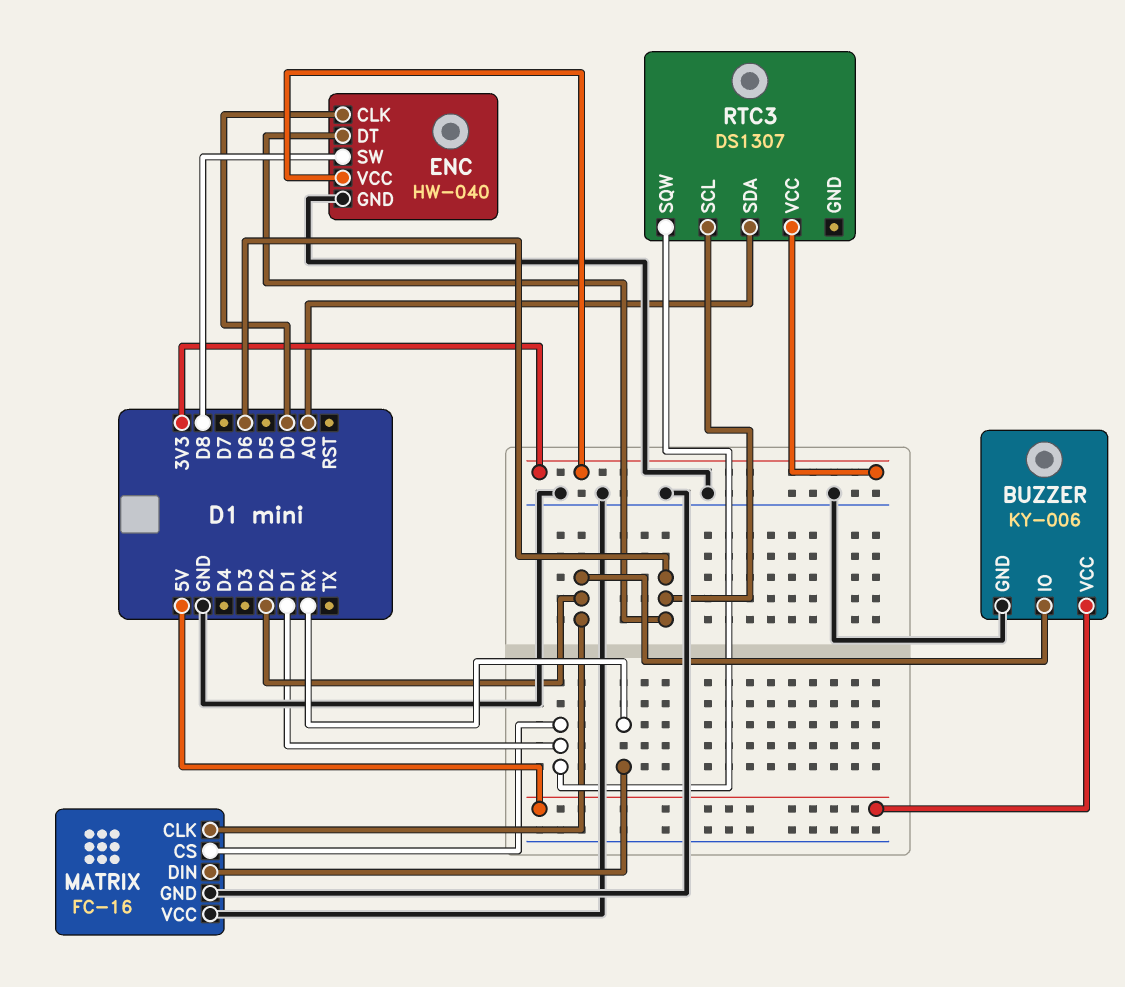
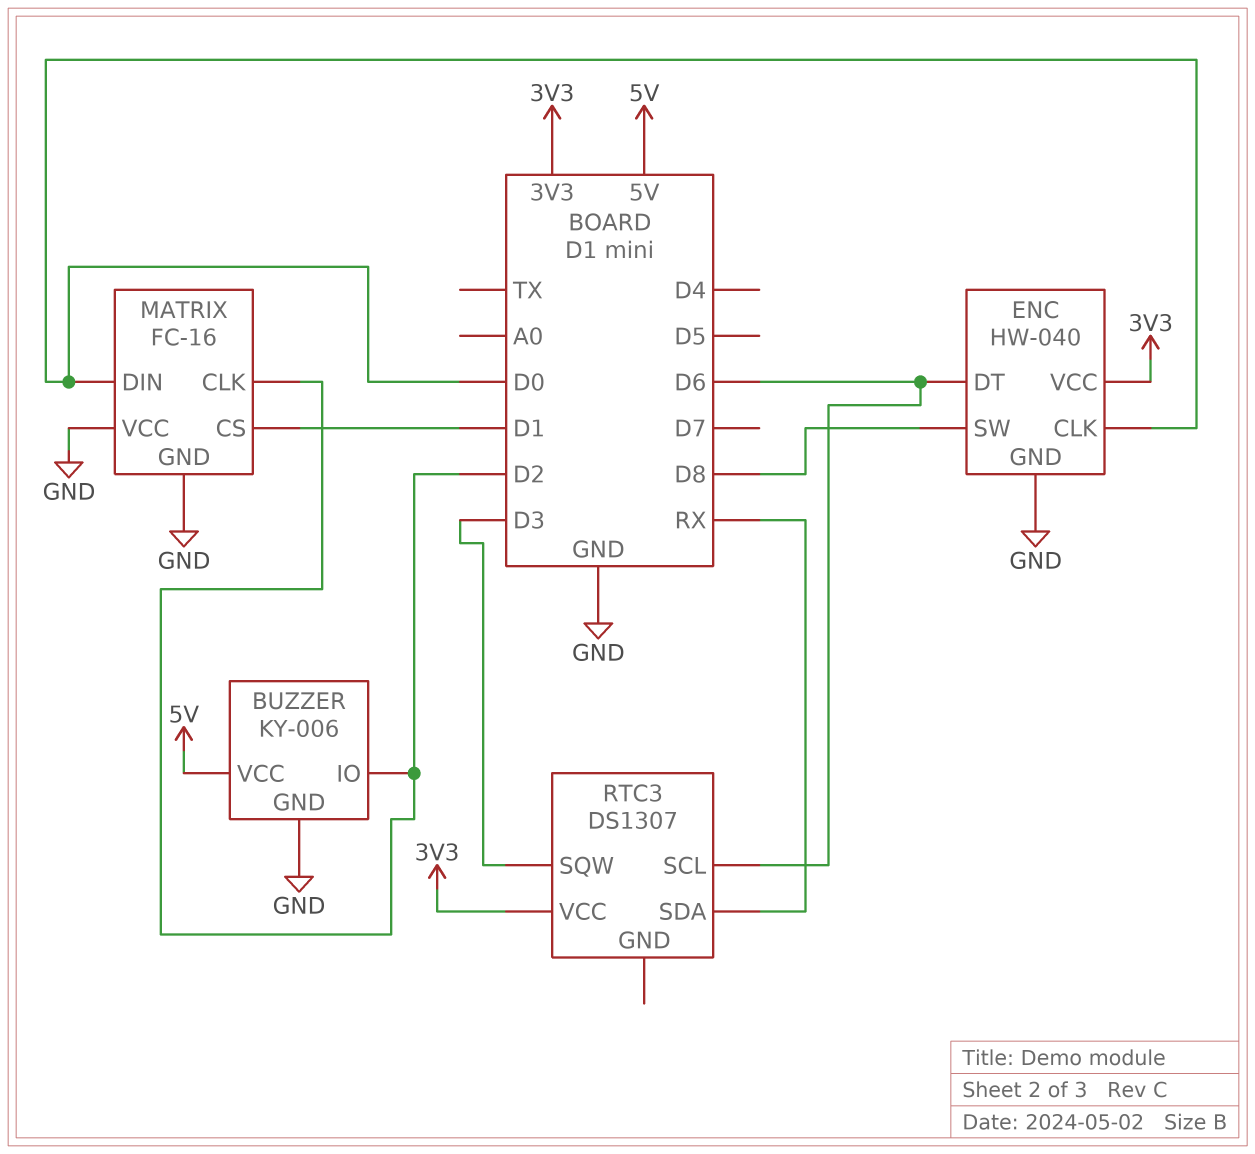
MATRIX pin DIN: RX -> D0
RTC3 pin SDA: A0 -> RX
RTC3 pin SQW: D1 -> D3

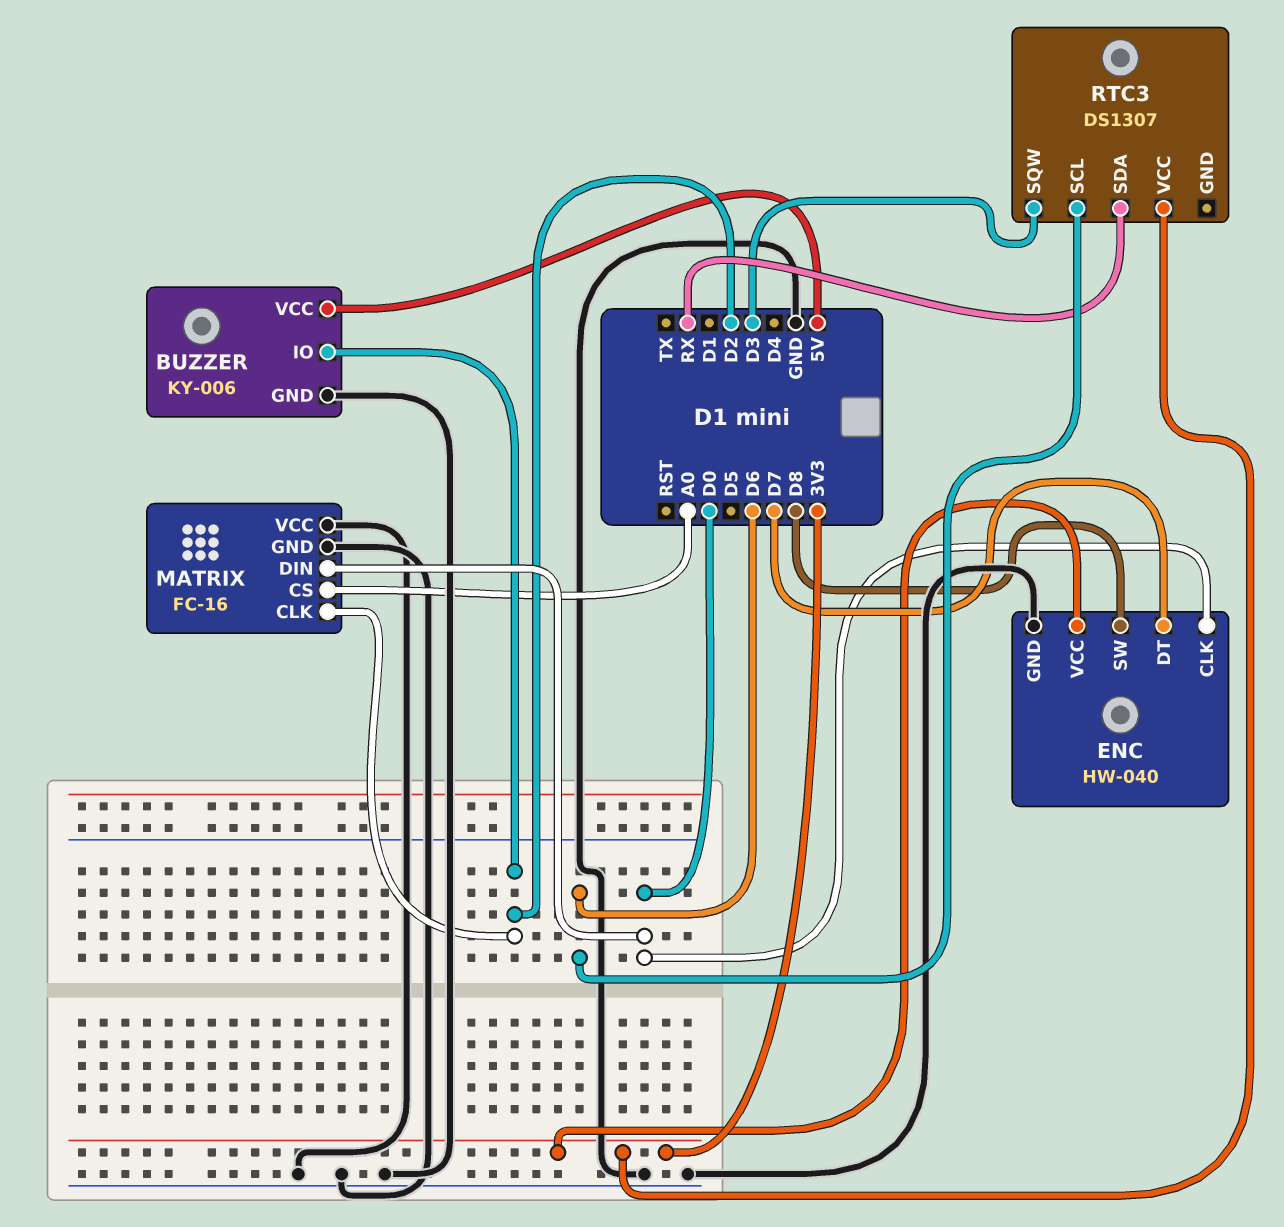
ENC pin DT: D6 -> D7
MATRIX pin CS: D1 -> A0

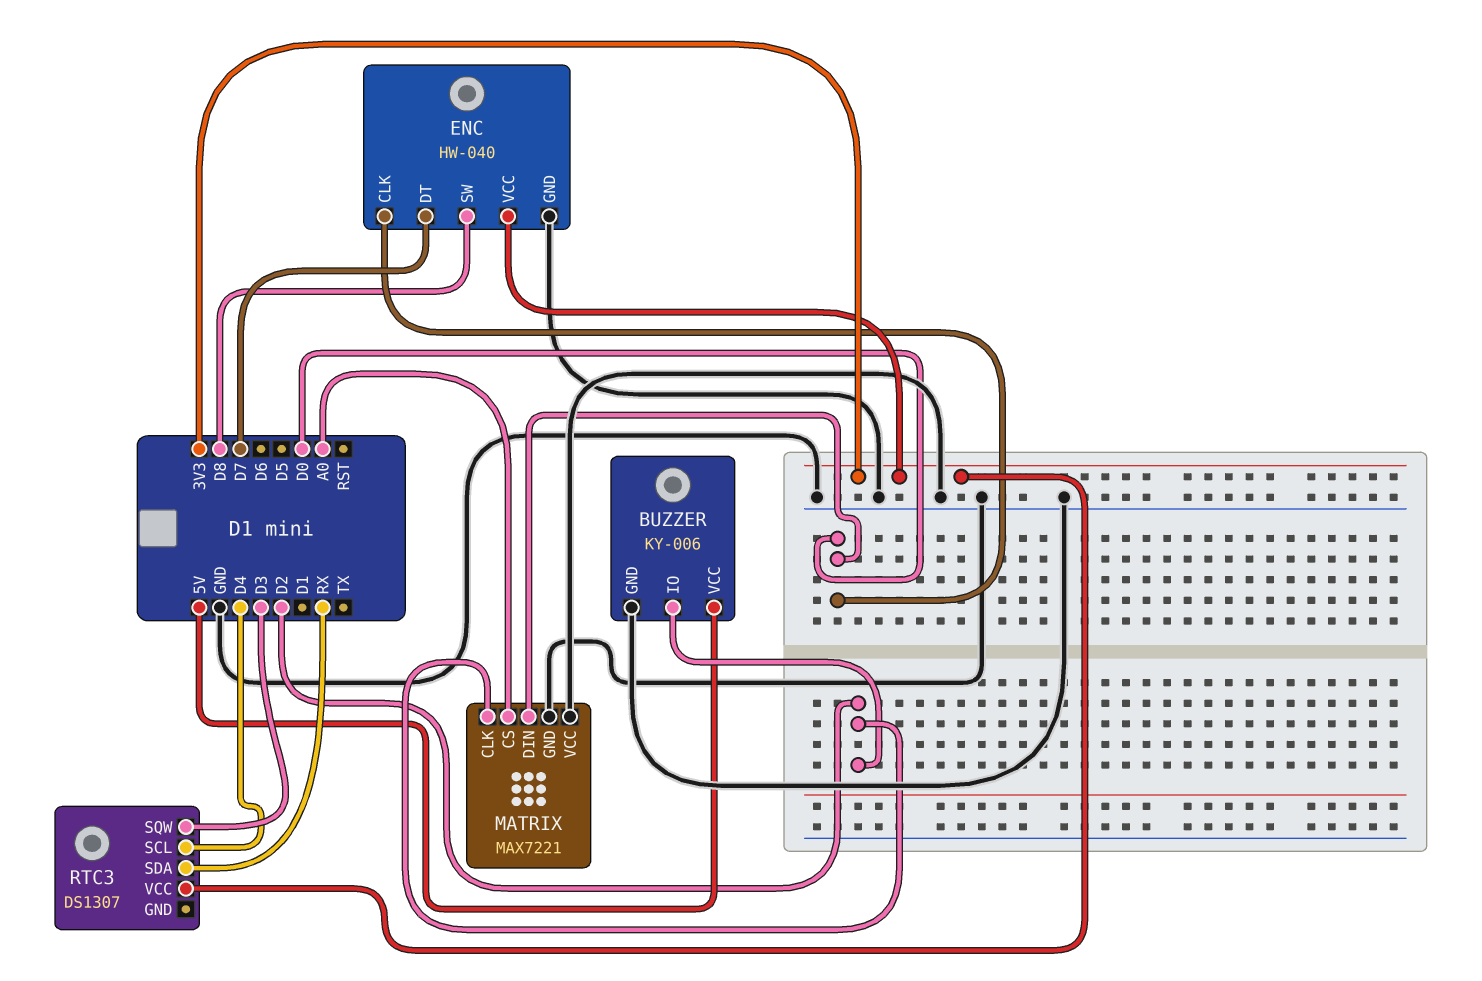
MATRIX: FC-16 -> MAX7221
RTC3 pin SCL: D6 -> D4

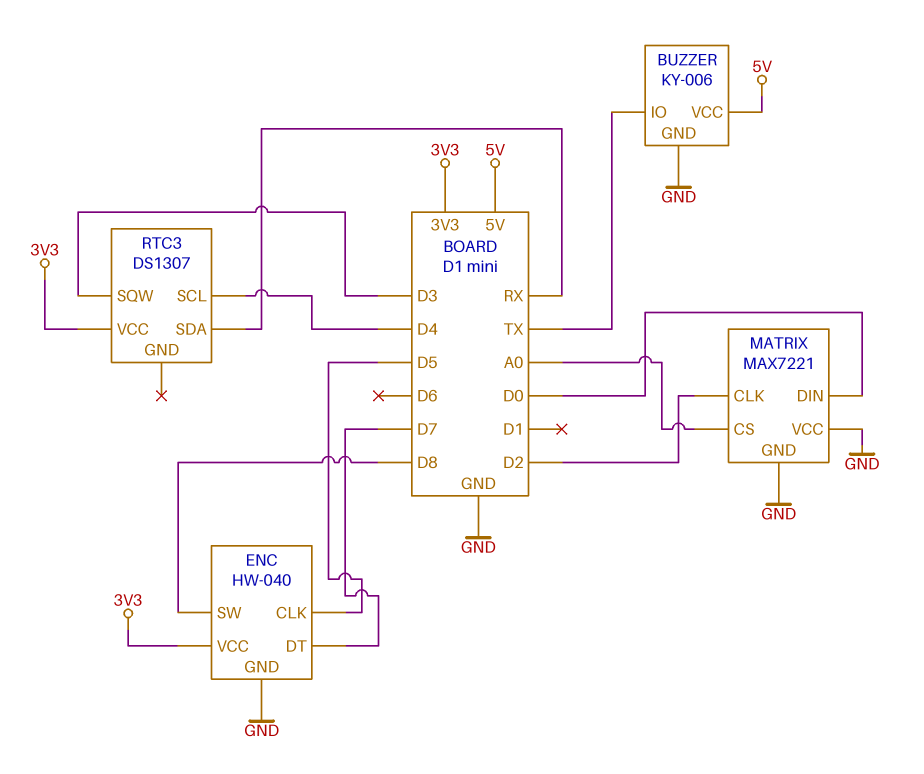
BUZZER pin IO: D2 -> TX
ENC pin CLK: D0 -> D5

